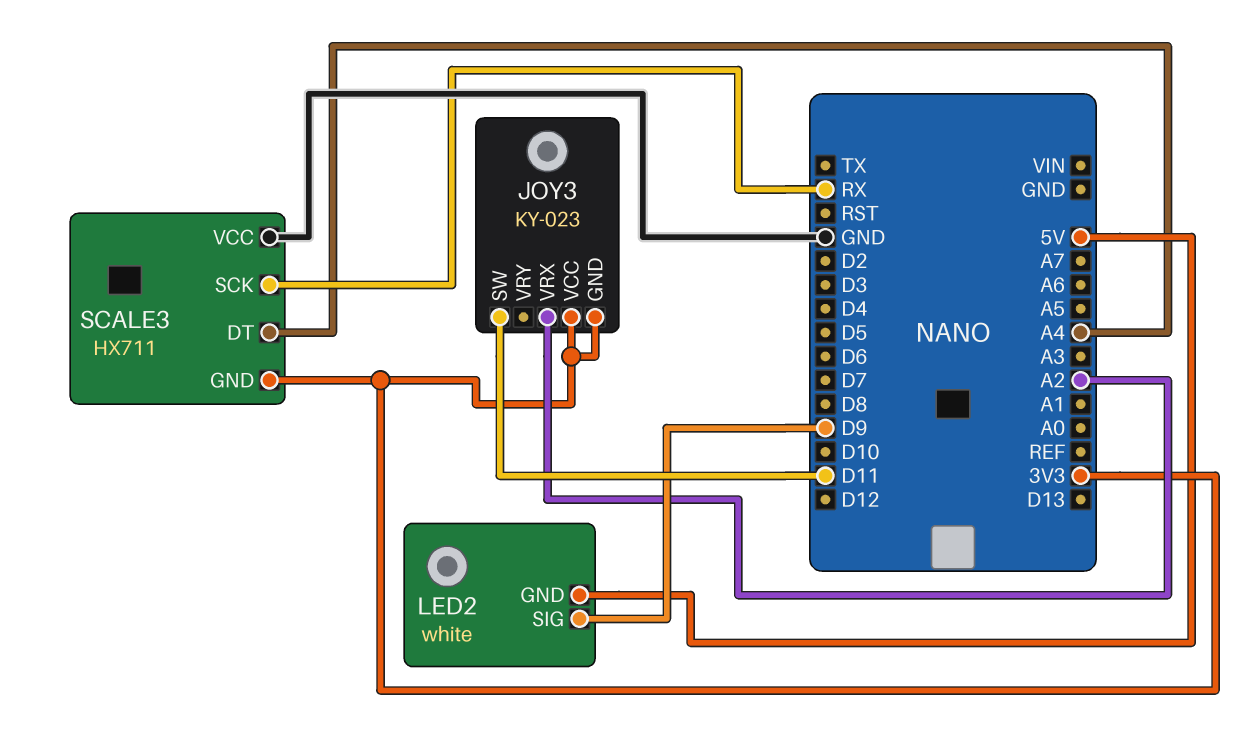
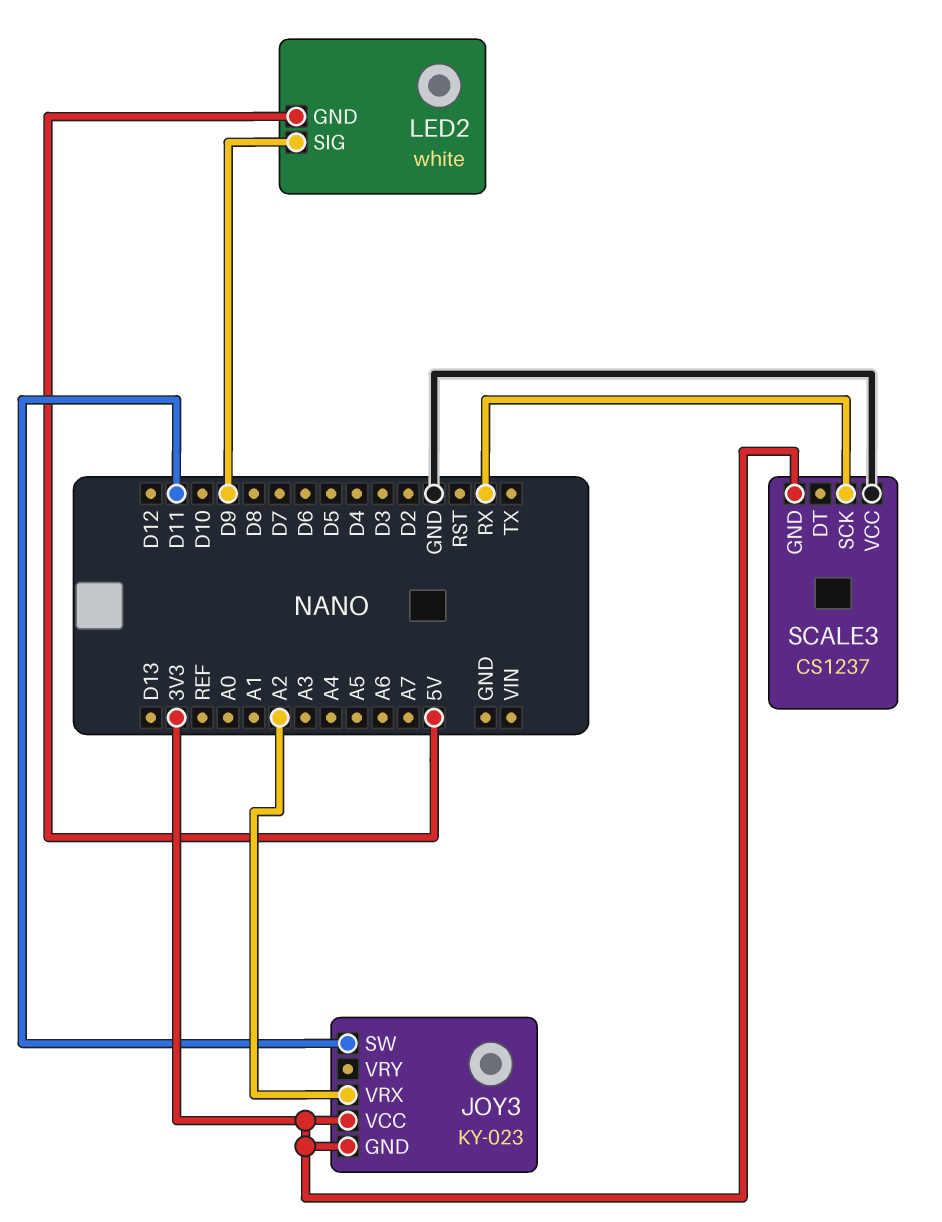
SCALE3: HX711 -> CS1237
SCALE3 pin DT: A4 -> none

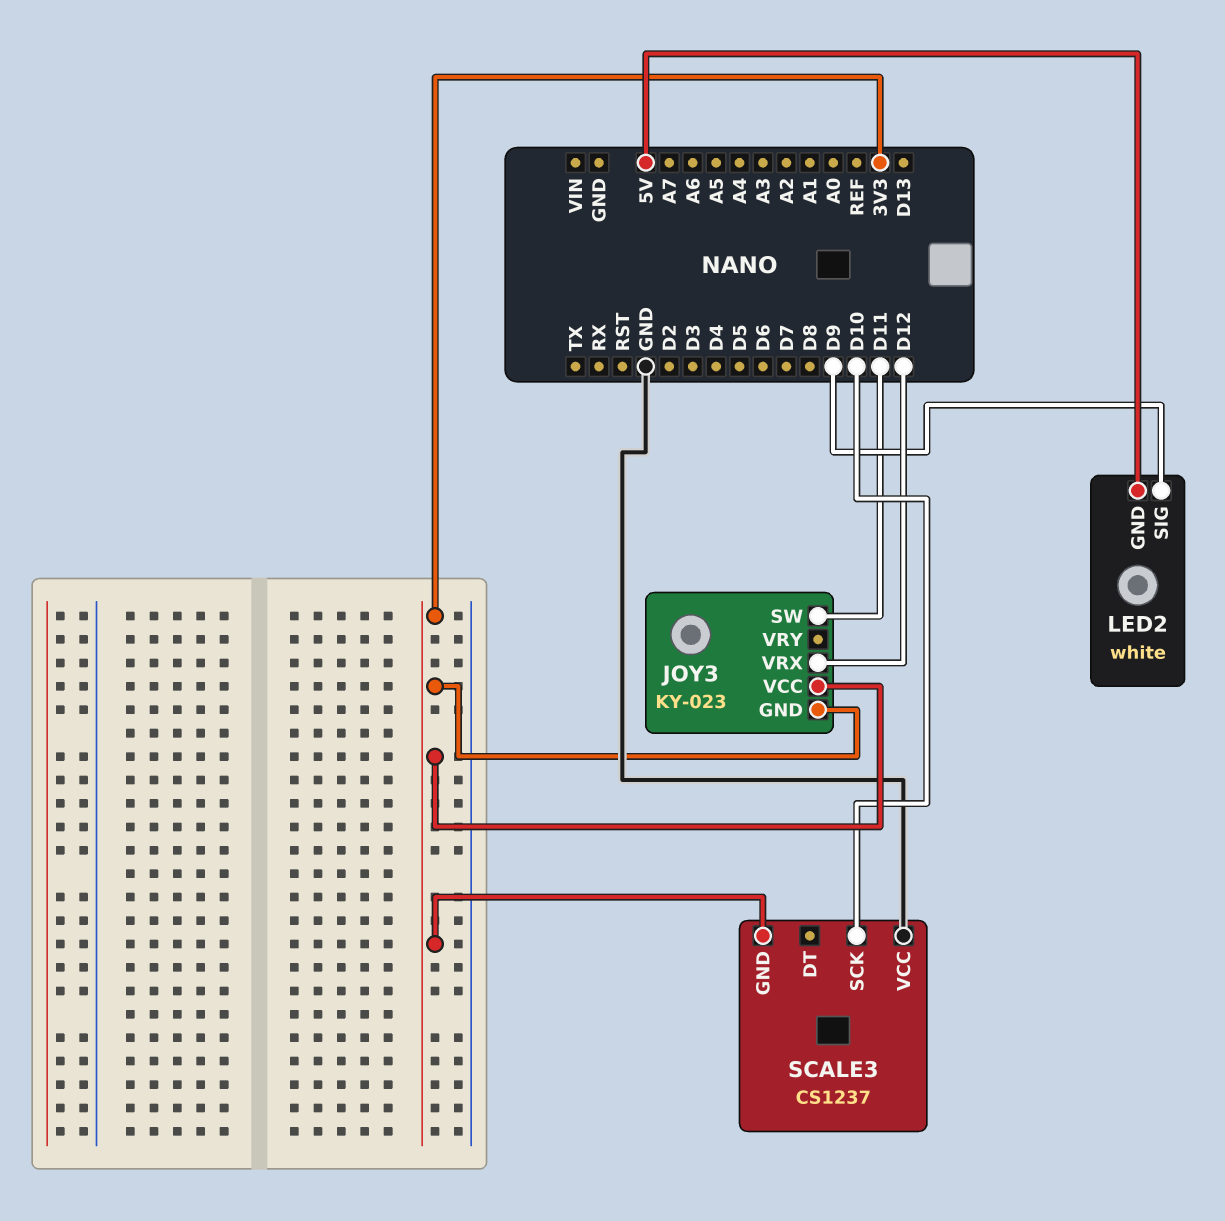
JOY3 pin VRX: A2 -> D12
SCALE3 pin SCK: RX -> D10

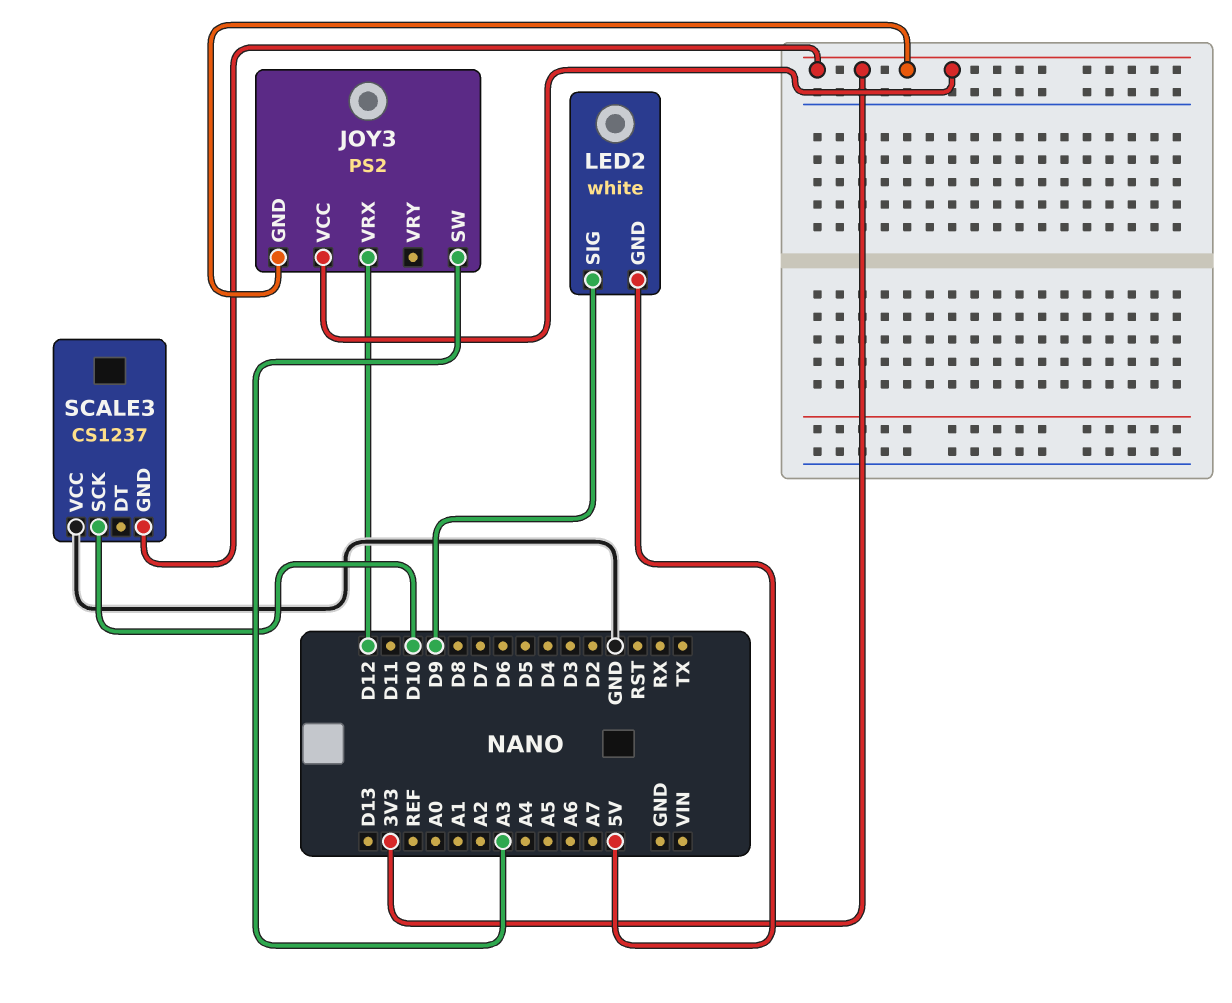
JOY3: KY-023 -> PS2
JOY3 pin SW: D11 -> A3

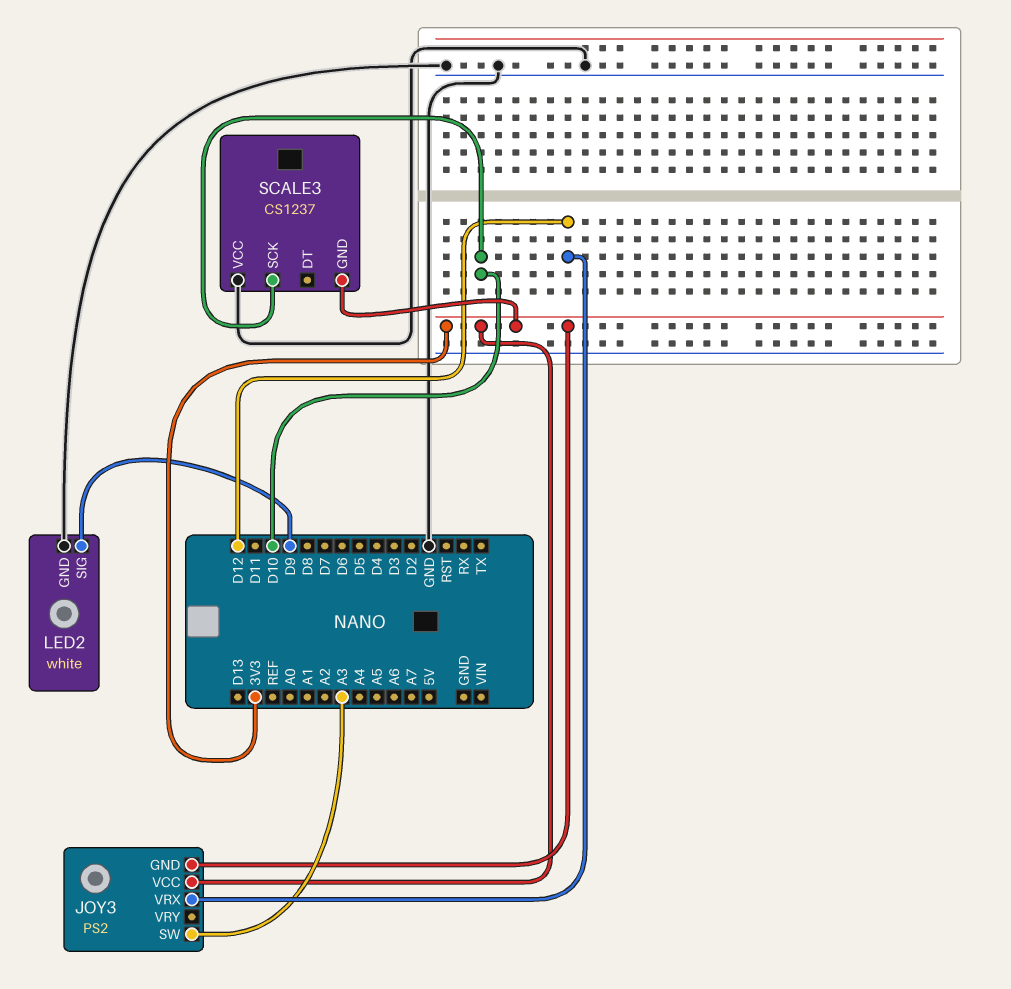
LED2 pin GND: 5V -> GND

